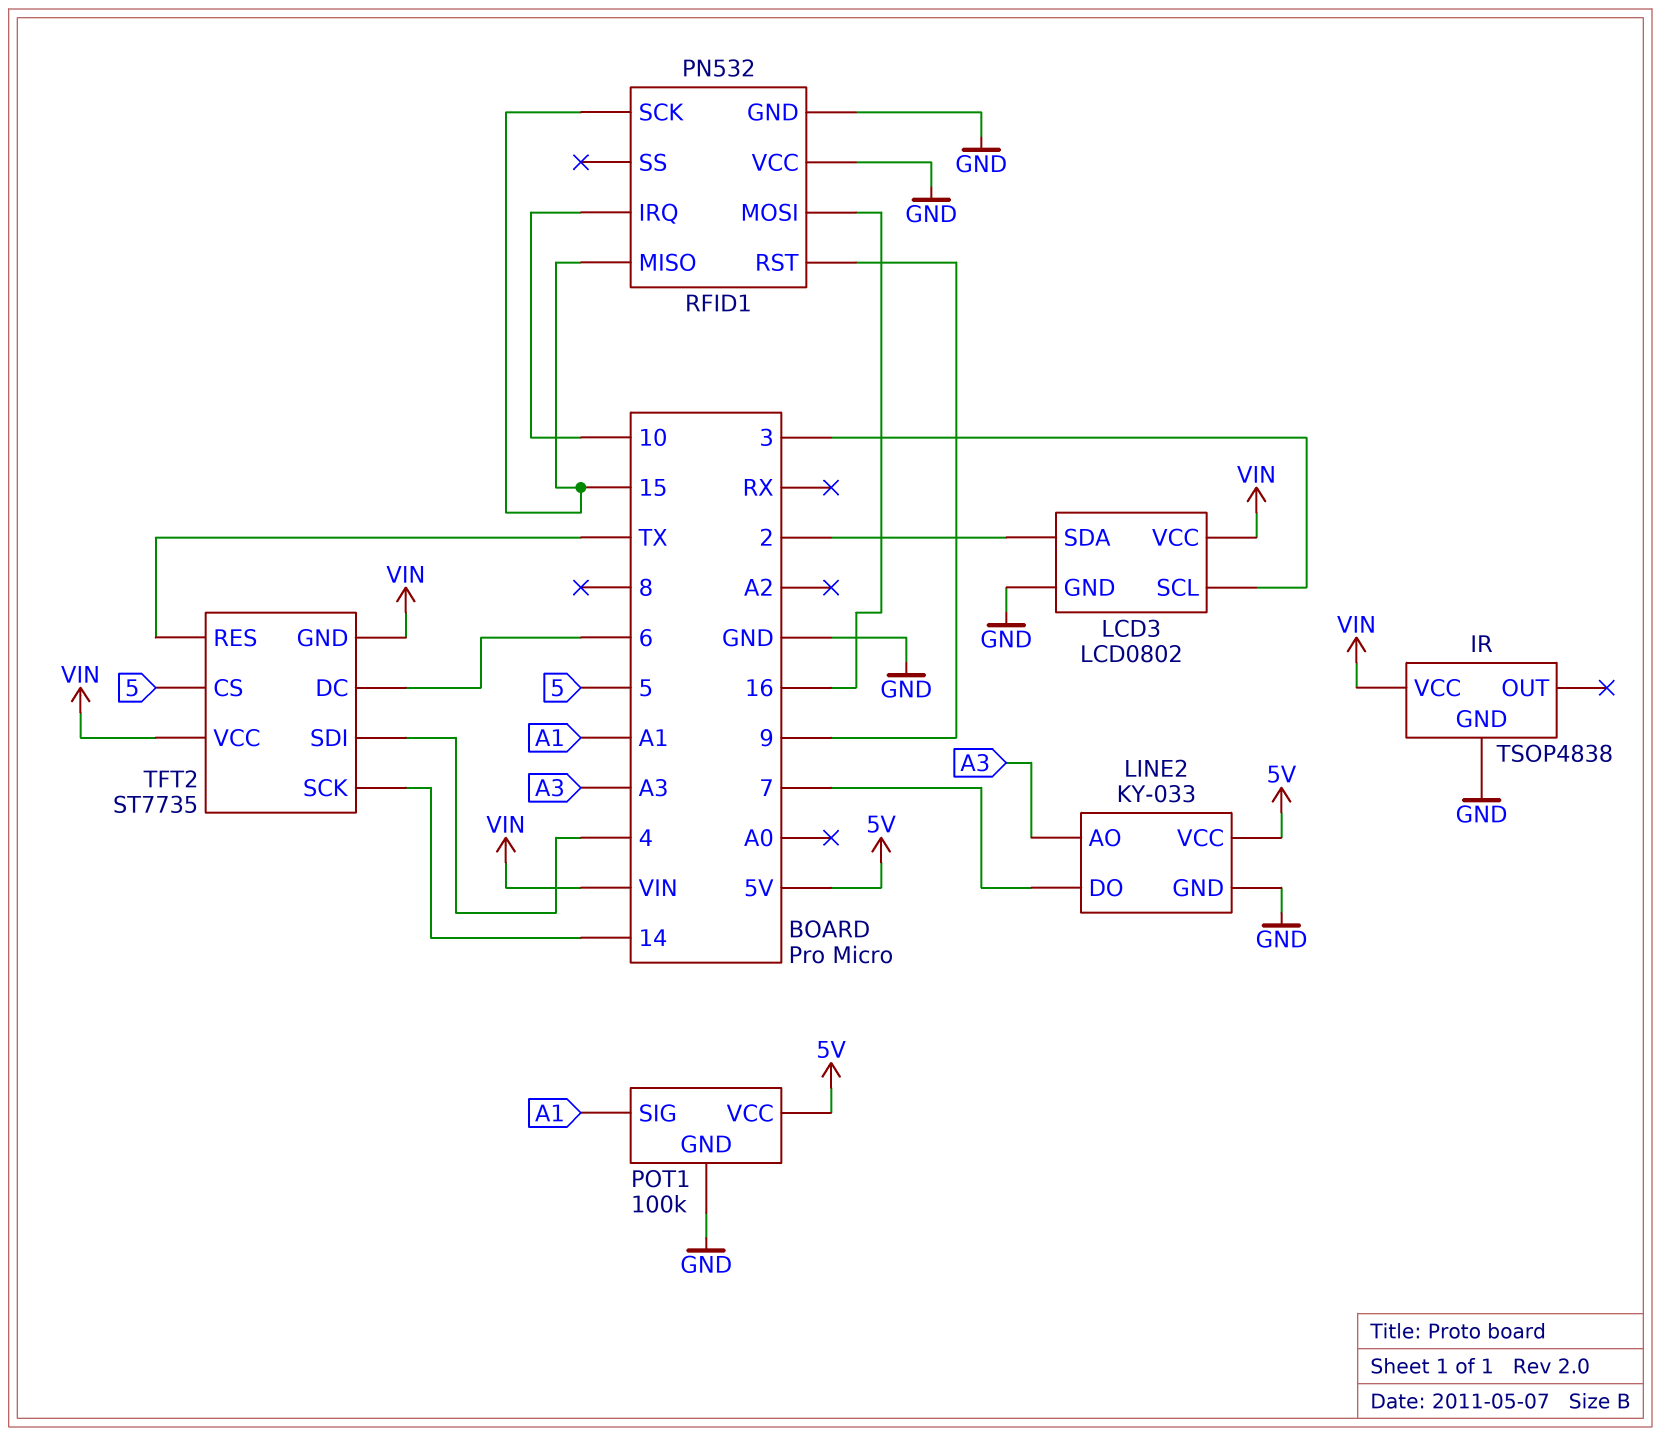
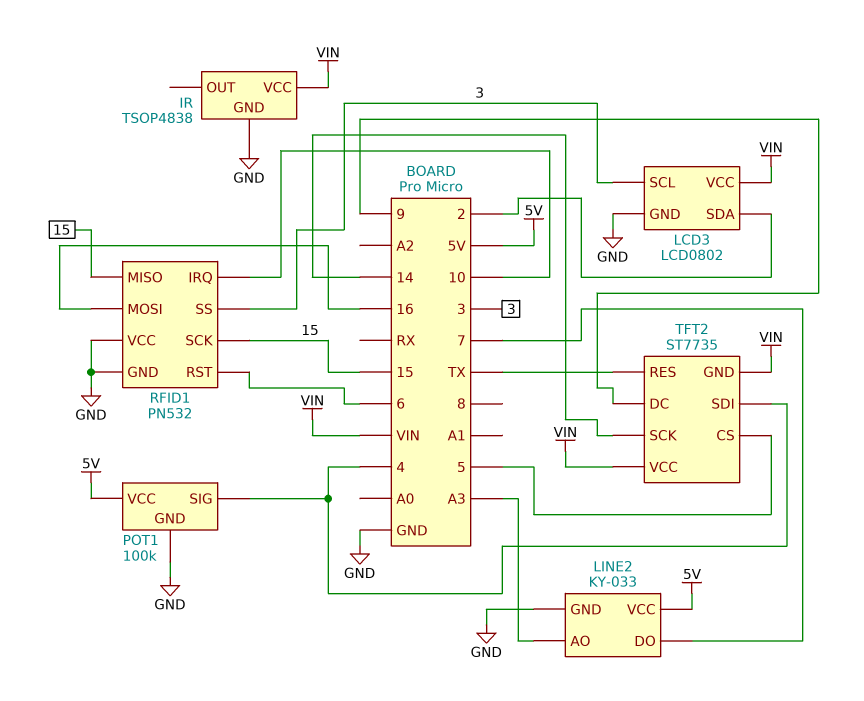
POT1 pin SIG: A1 -> 4
RFID1 pin RST: 9 -> 6
RFID1 pin SS: none -> 3
TFT2 pin DC: 6 -> 9

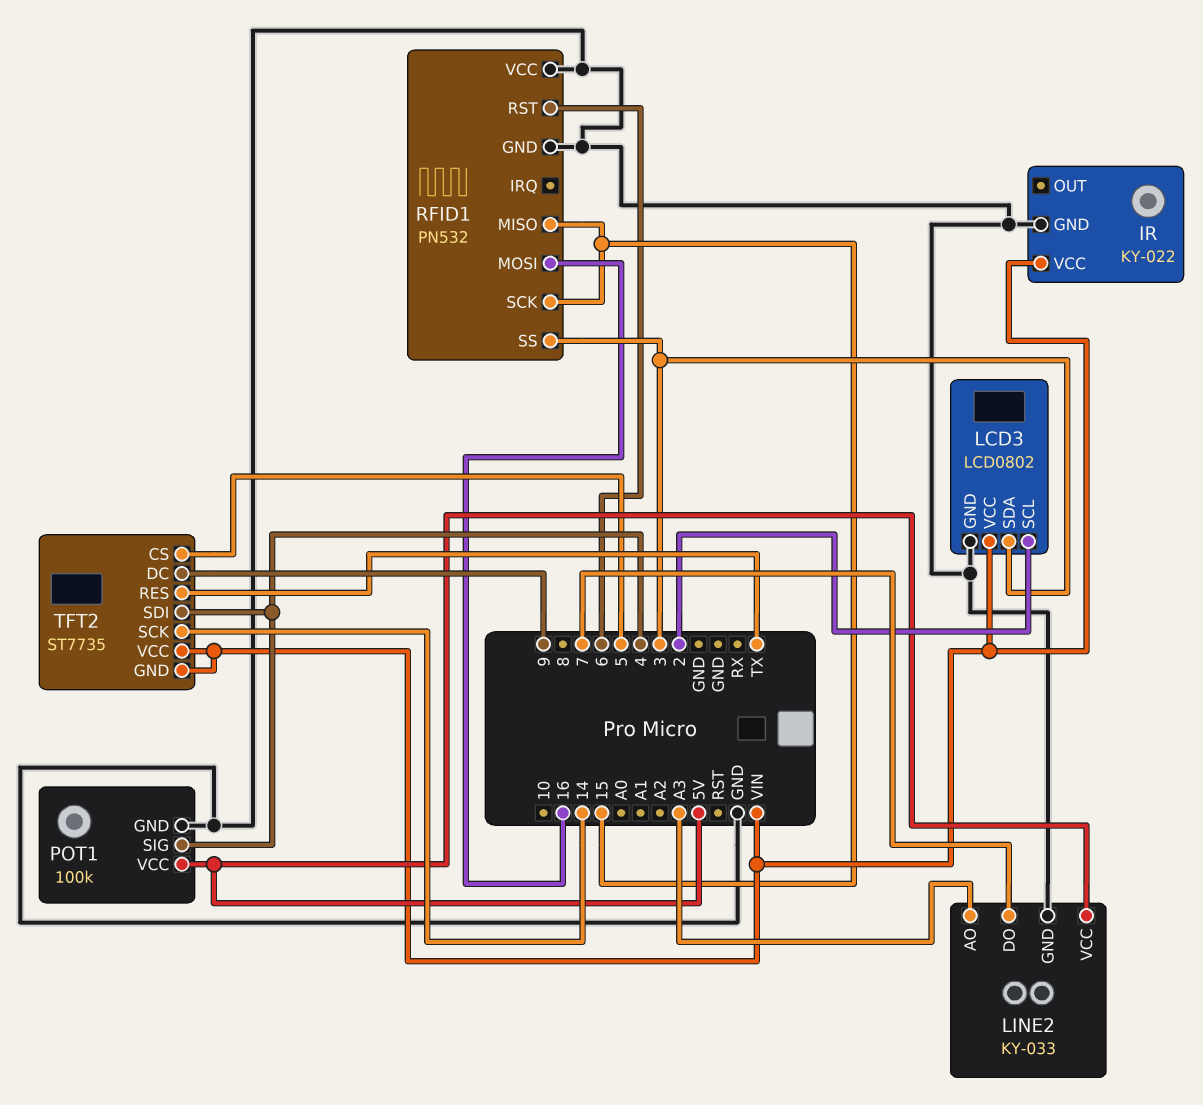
IR: TSOP4838 -> KY-022
LCD3 pin SCL: 3 -> 2
LCD3 pin SDA: 2 -> 3
RFID1 pin IRQ: 10 -> none

